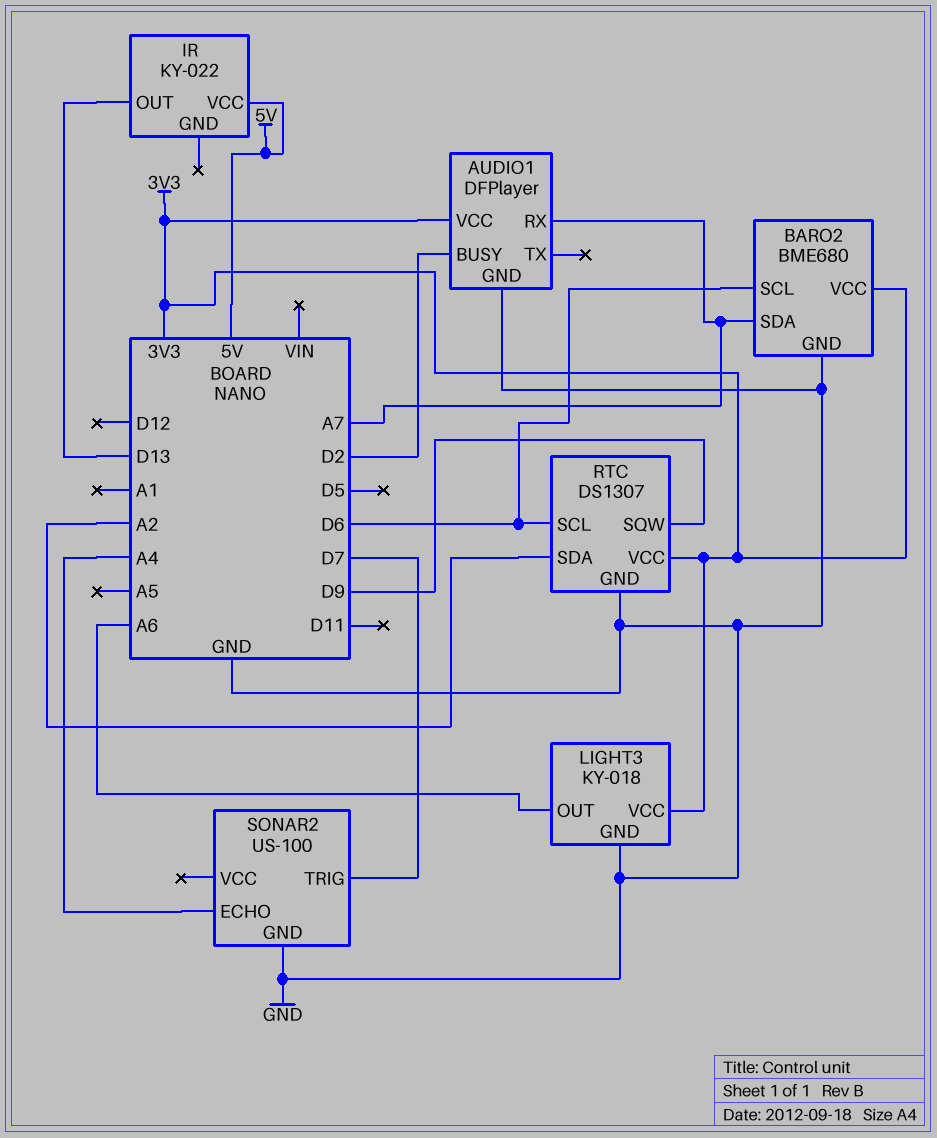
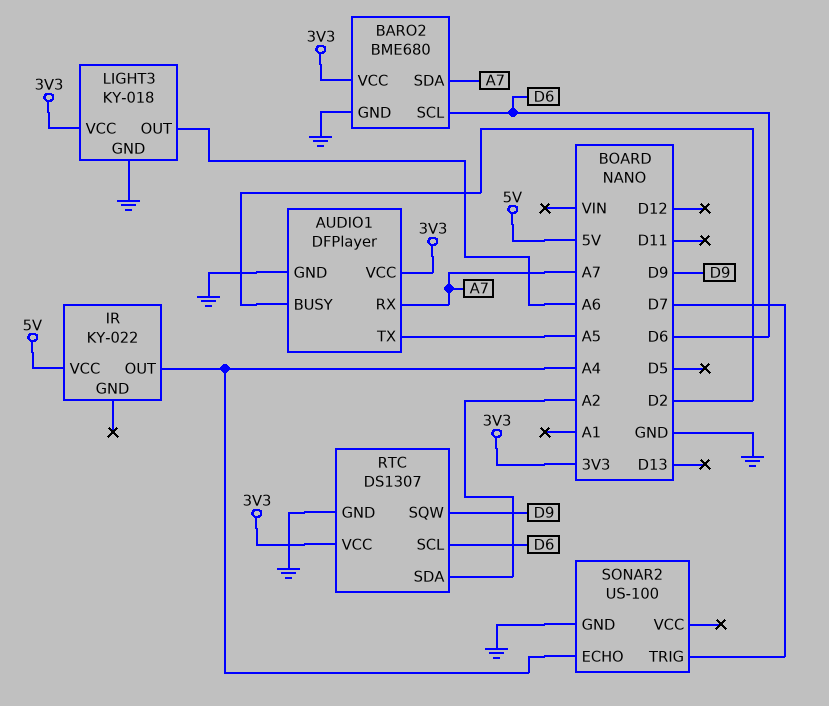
AUDIO1 pin TX: none -> A5
IR pin OUT: D13 -> A4

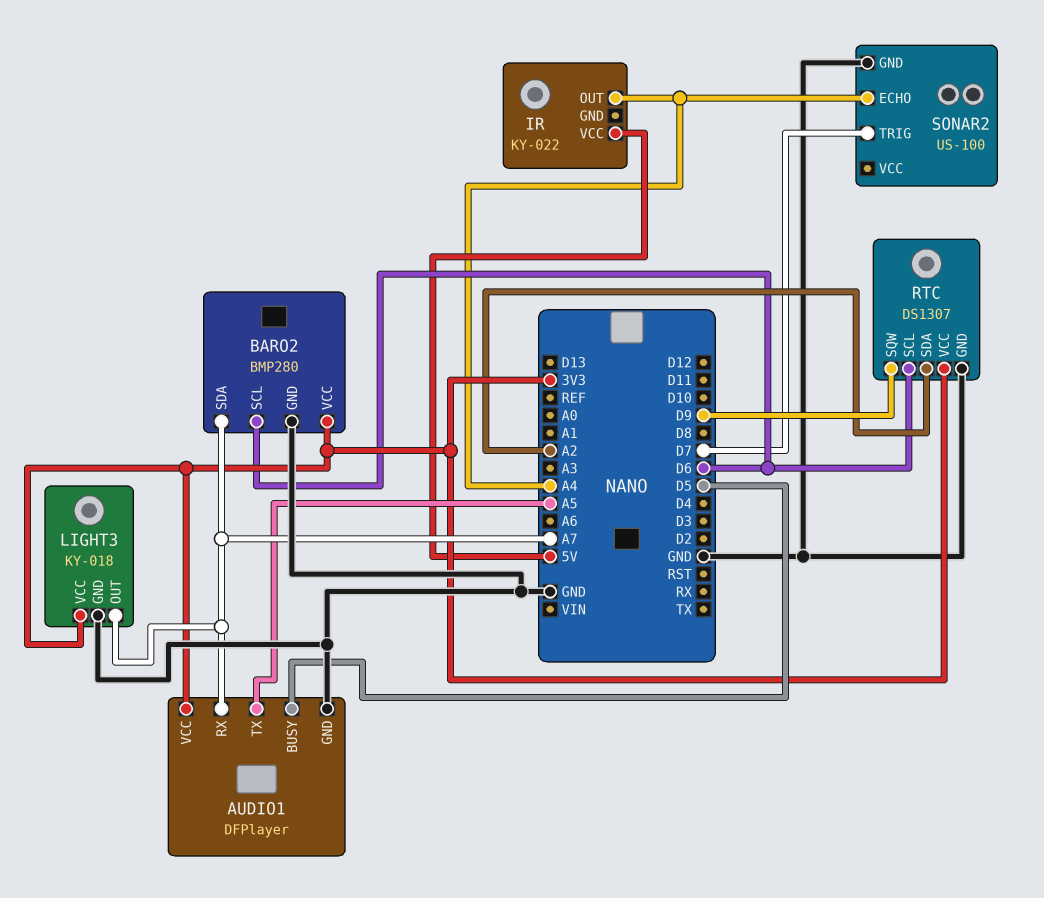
AUDIO1 pin BUSY: D2 -> D5
BARO2: BME680 -> BMP280
LIGHT3 pin OUT: A6 -> A7

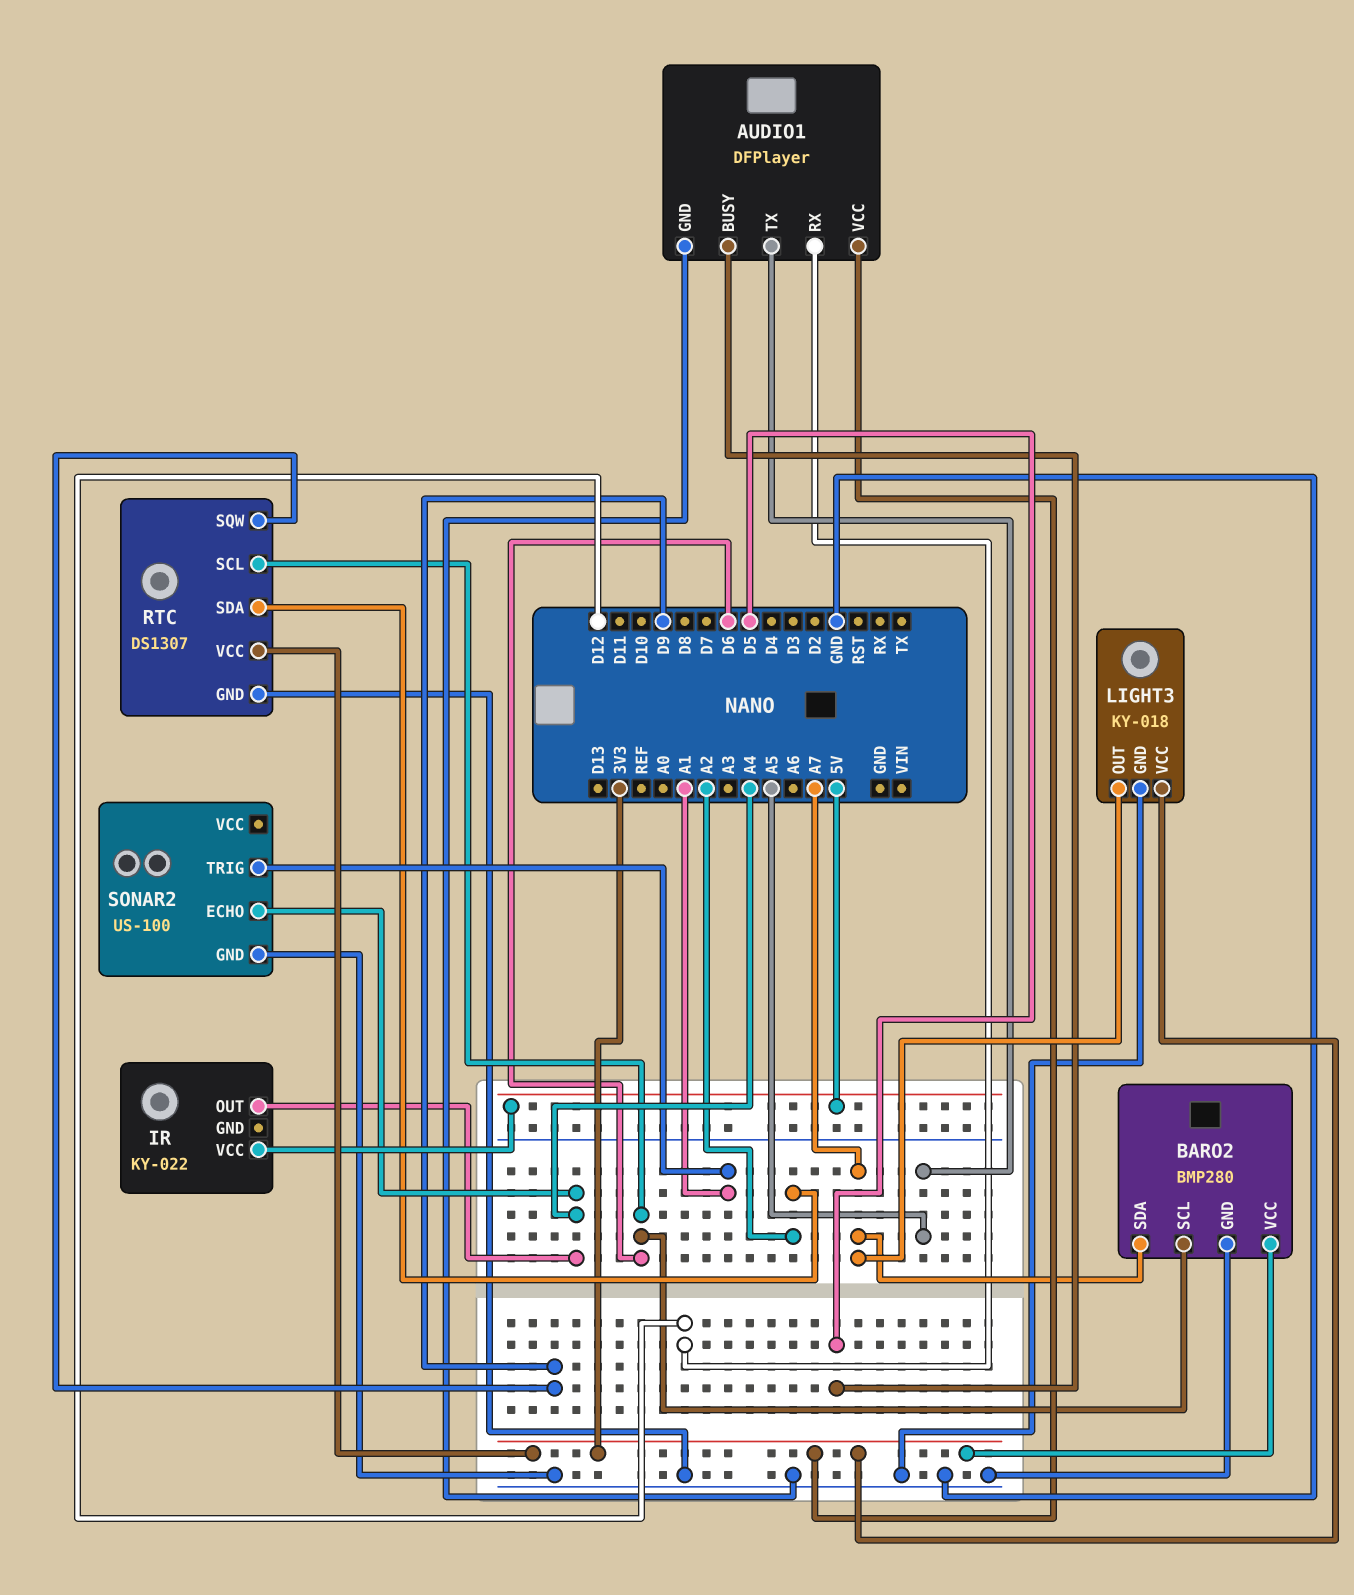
AUDIO1 pin RX: A7 -> D12
SONAR2 pin TRIG: D7 -> A1

